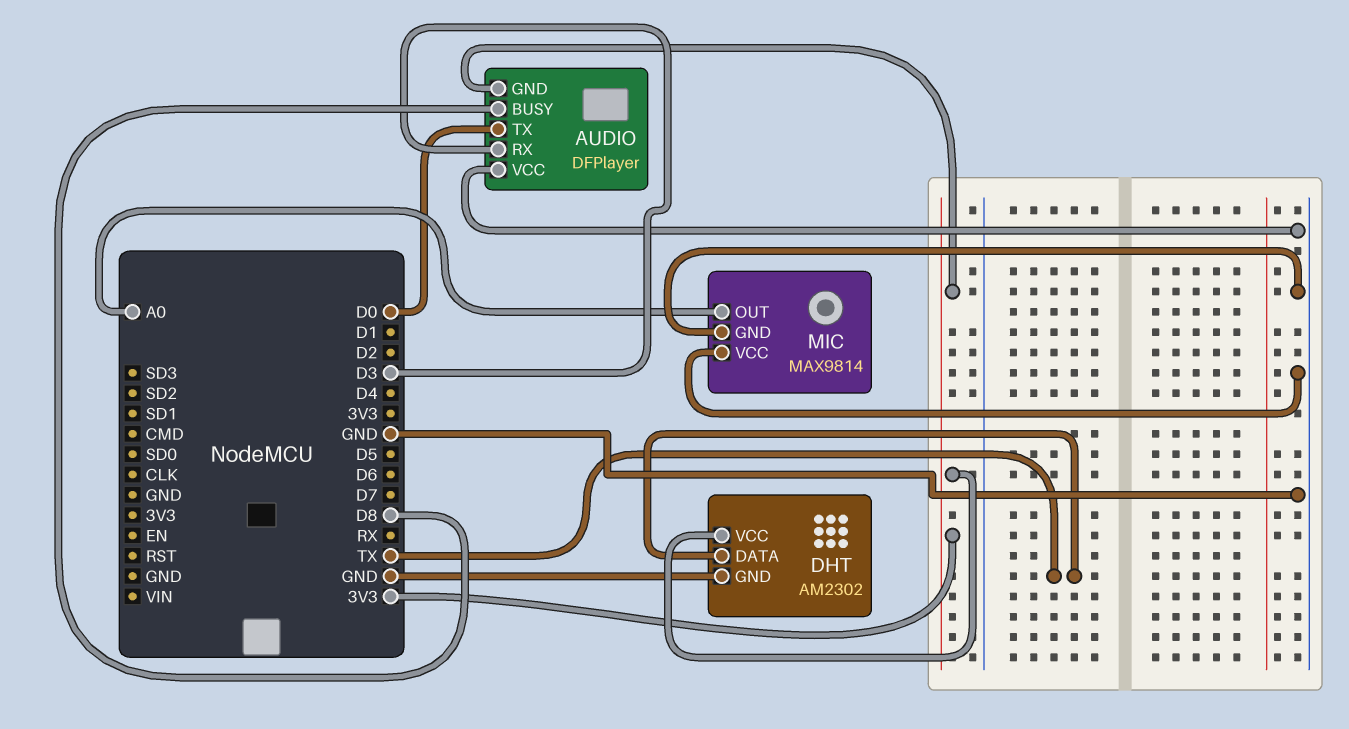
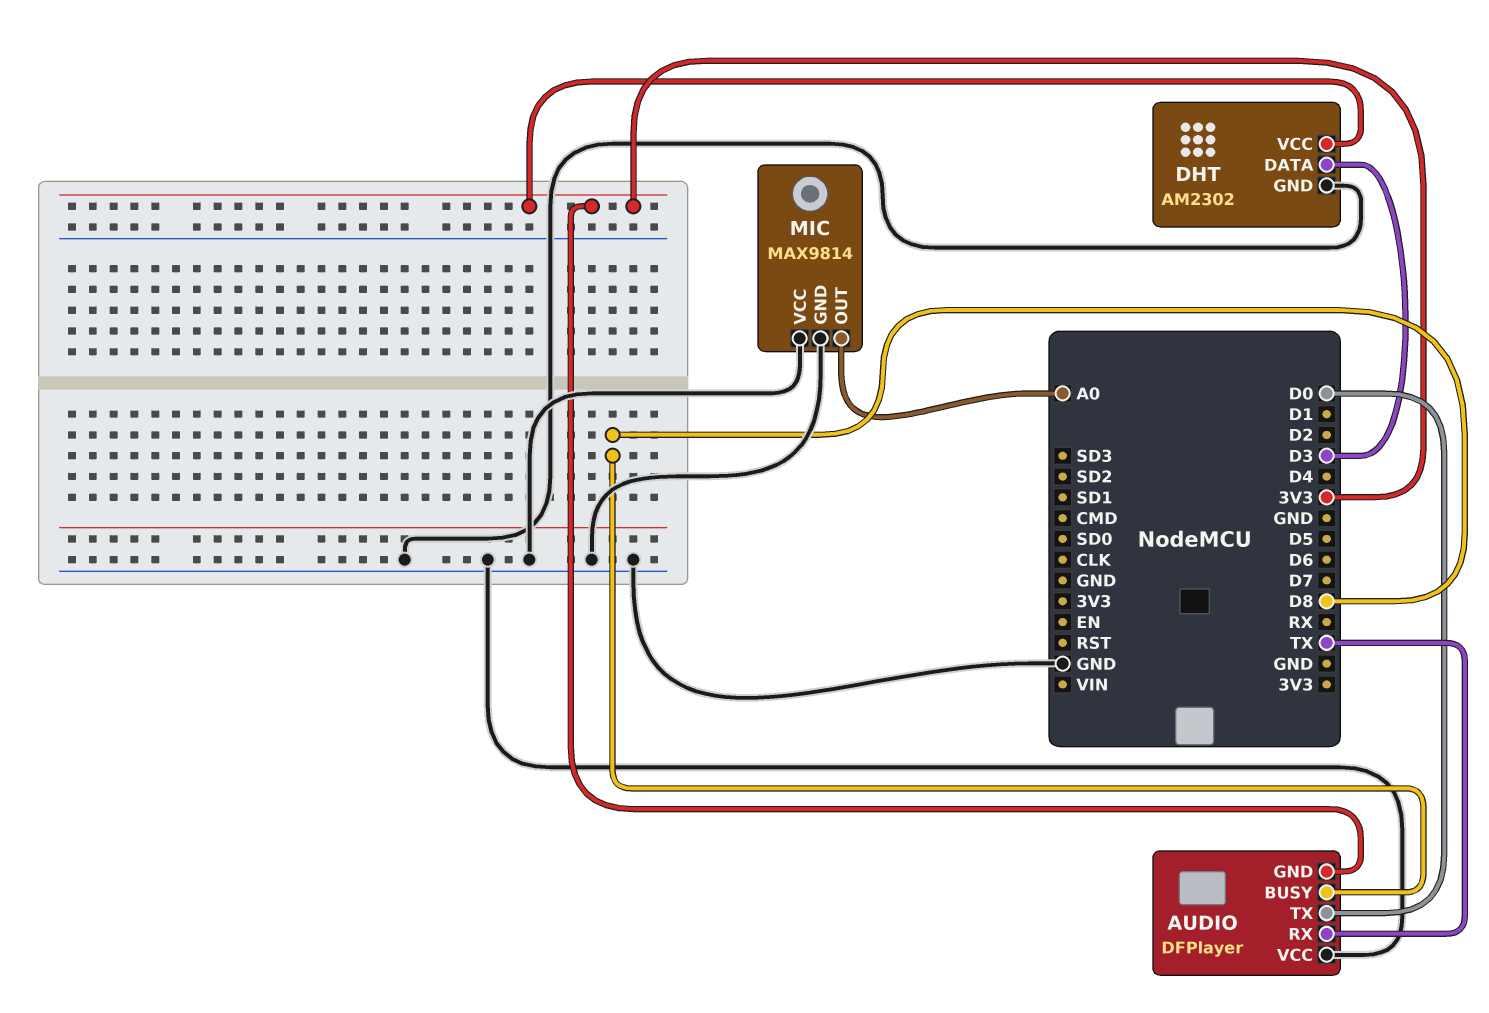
AUDIO pin RX: D3 -> TX
DHT pin DATA: TX -> D3

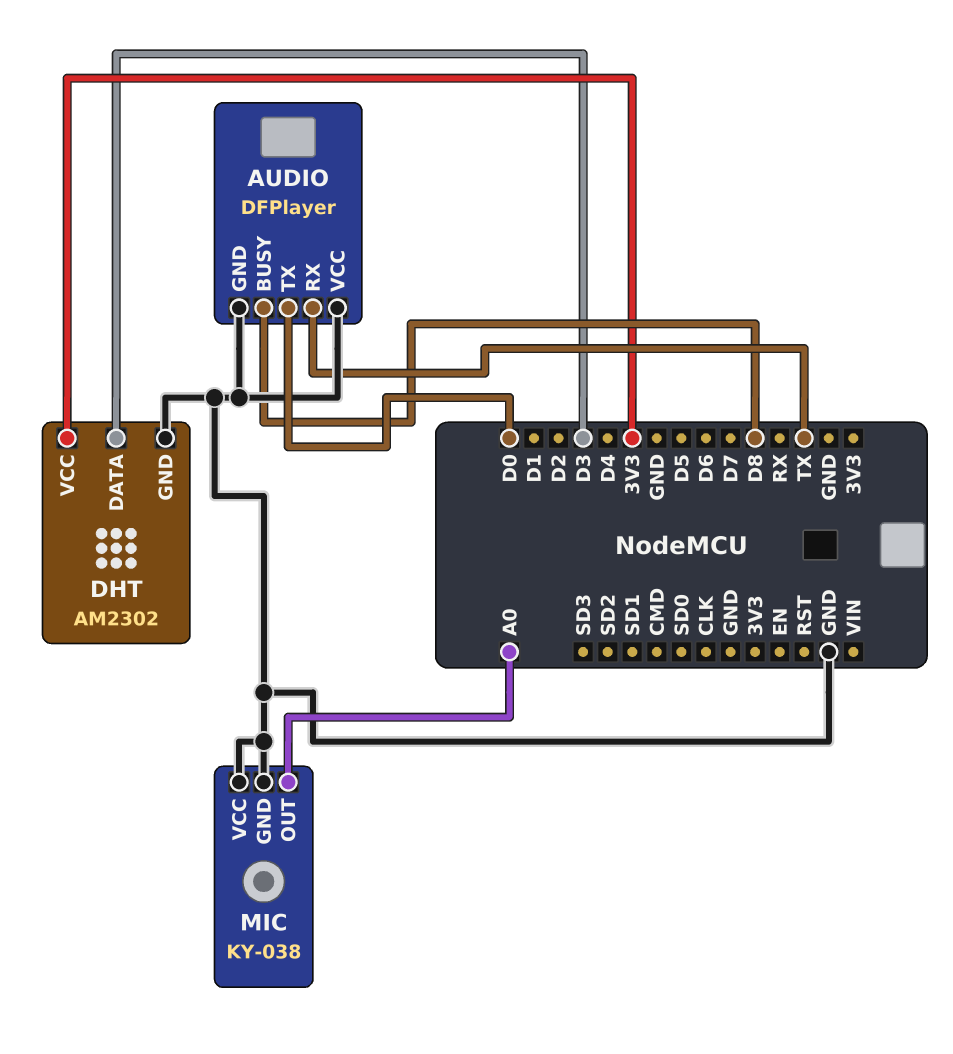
AUDIO pin GND: 3V3 -> GND
MIC: MAX9814 -> KY-038

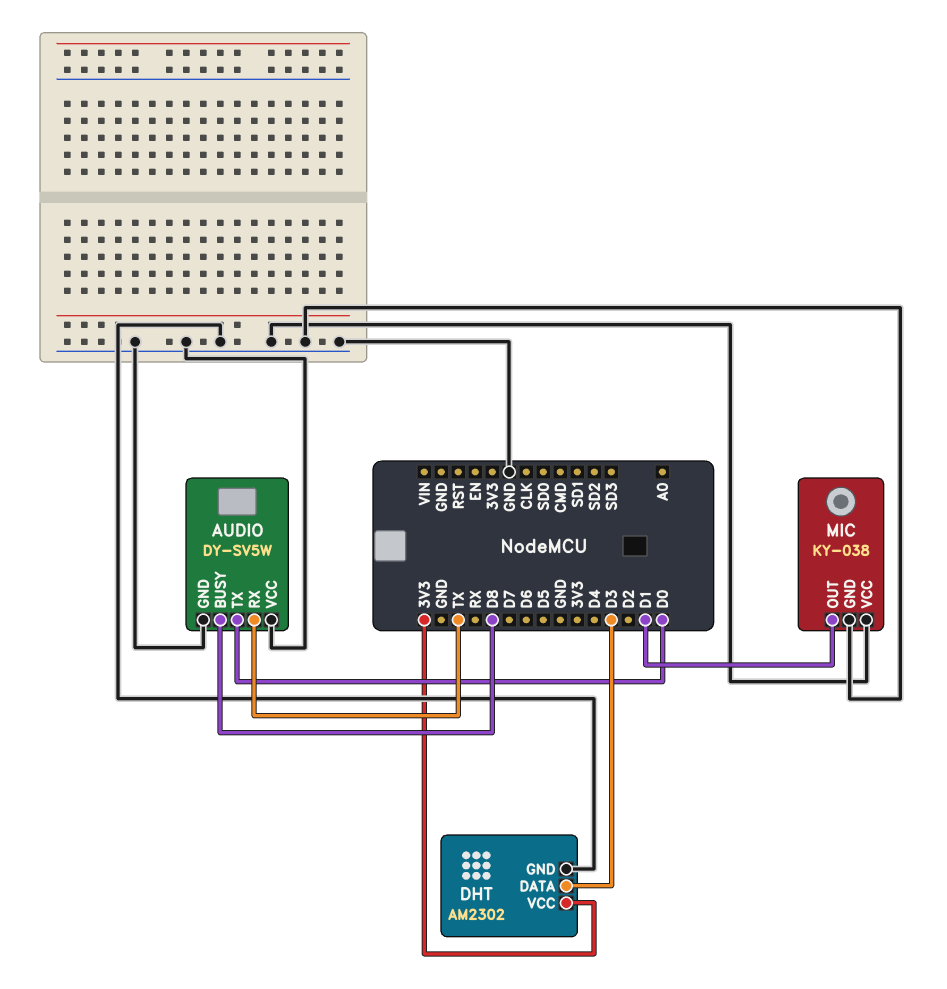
AUDIO: DFPlayer -> DY-SV5W
MIC pin OUT: A0 -> D1

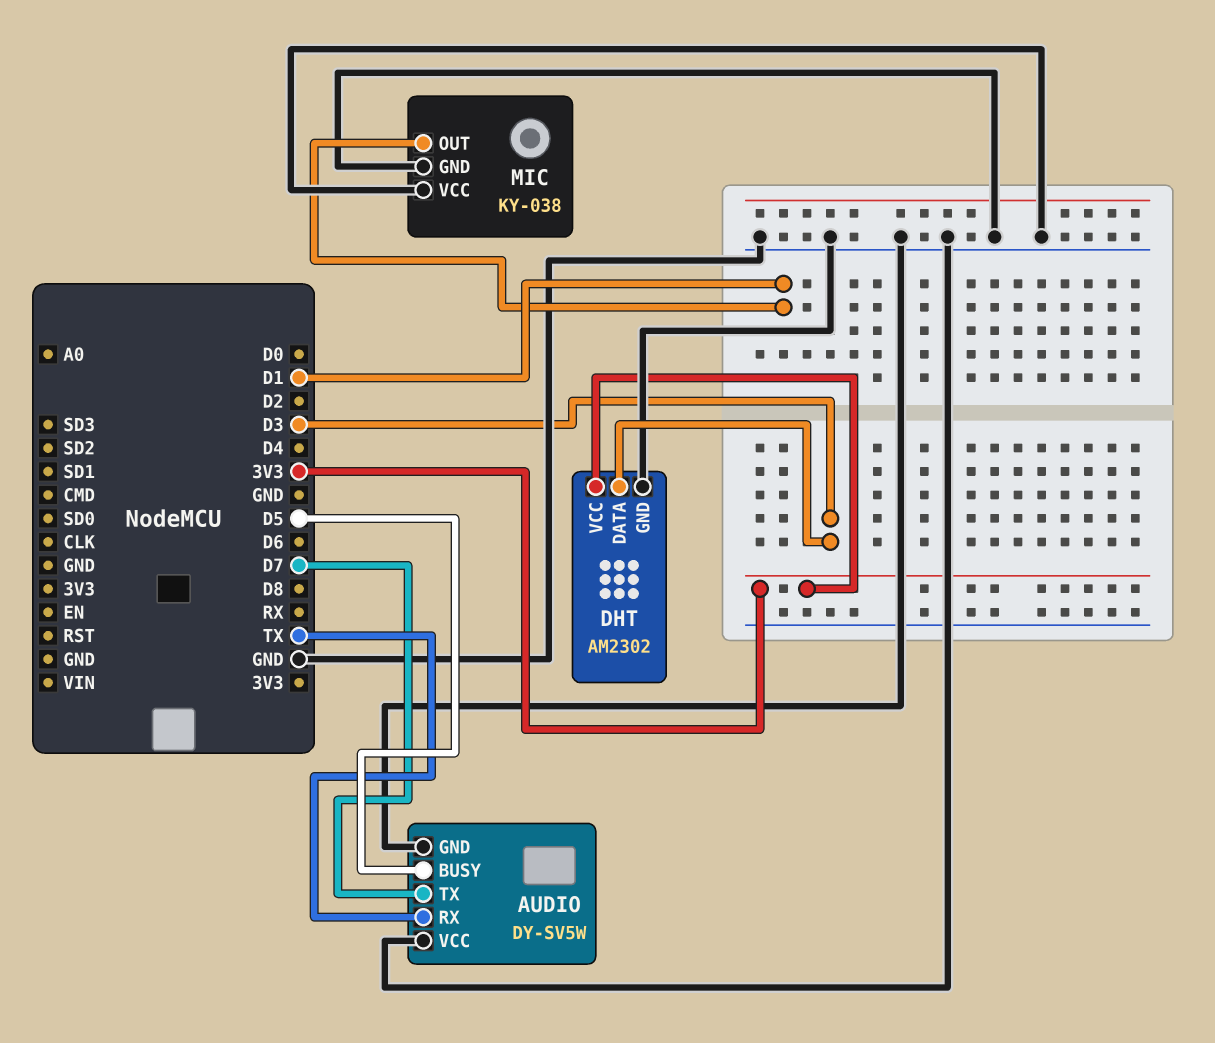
AUDIO pin BUSY: D8 -> D5
AUDIO pin TX: D0 -> D7

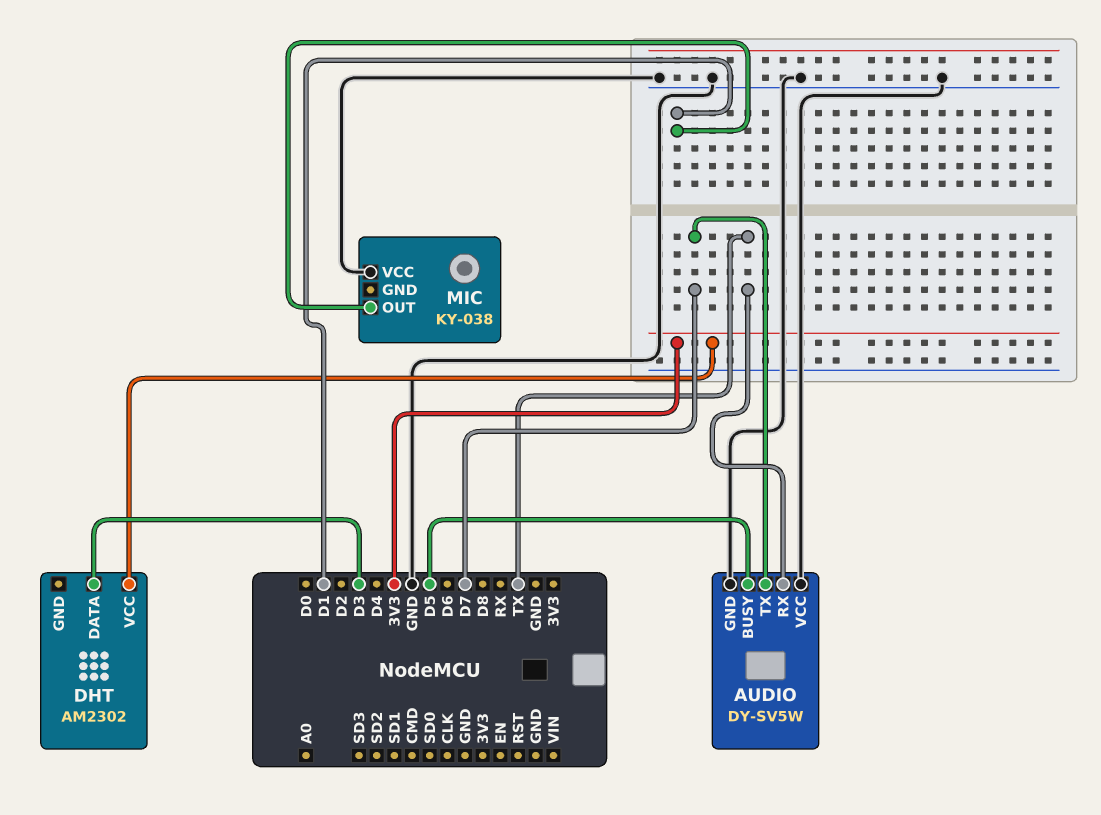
DHT pin GND: GND -> none
MIC pin GND: GND -> none

